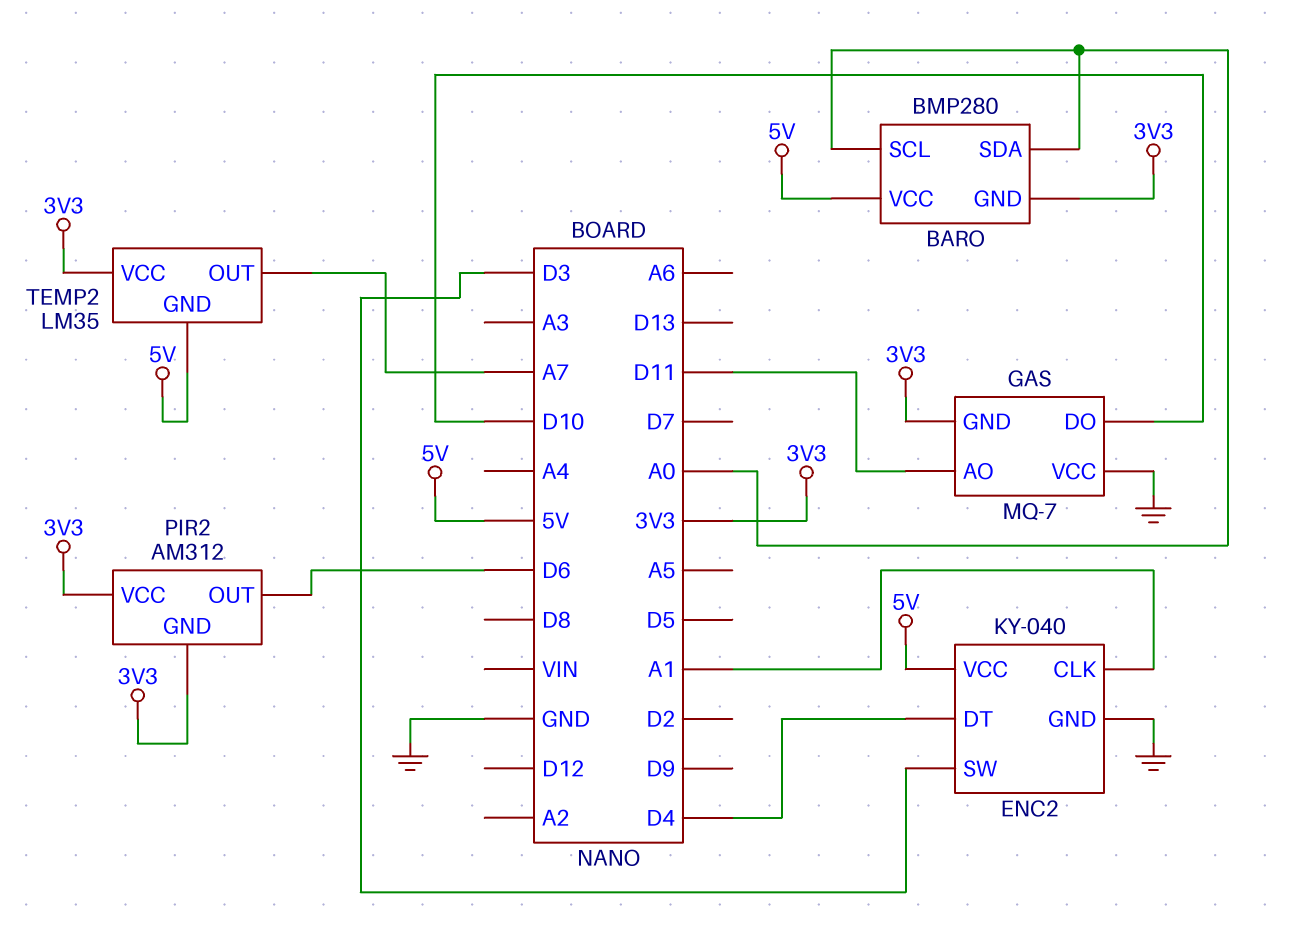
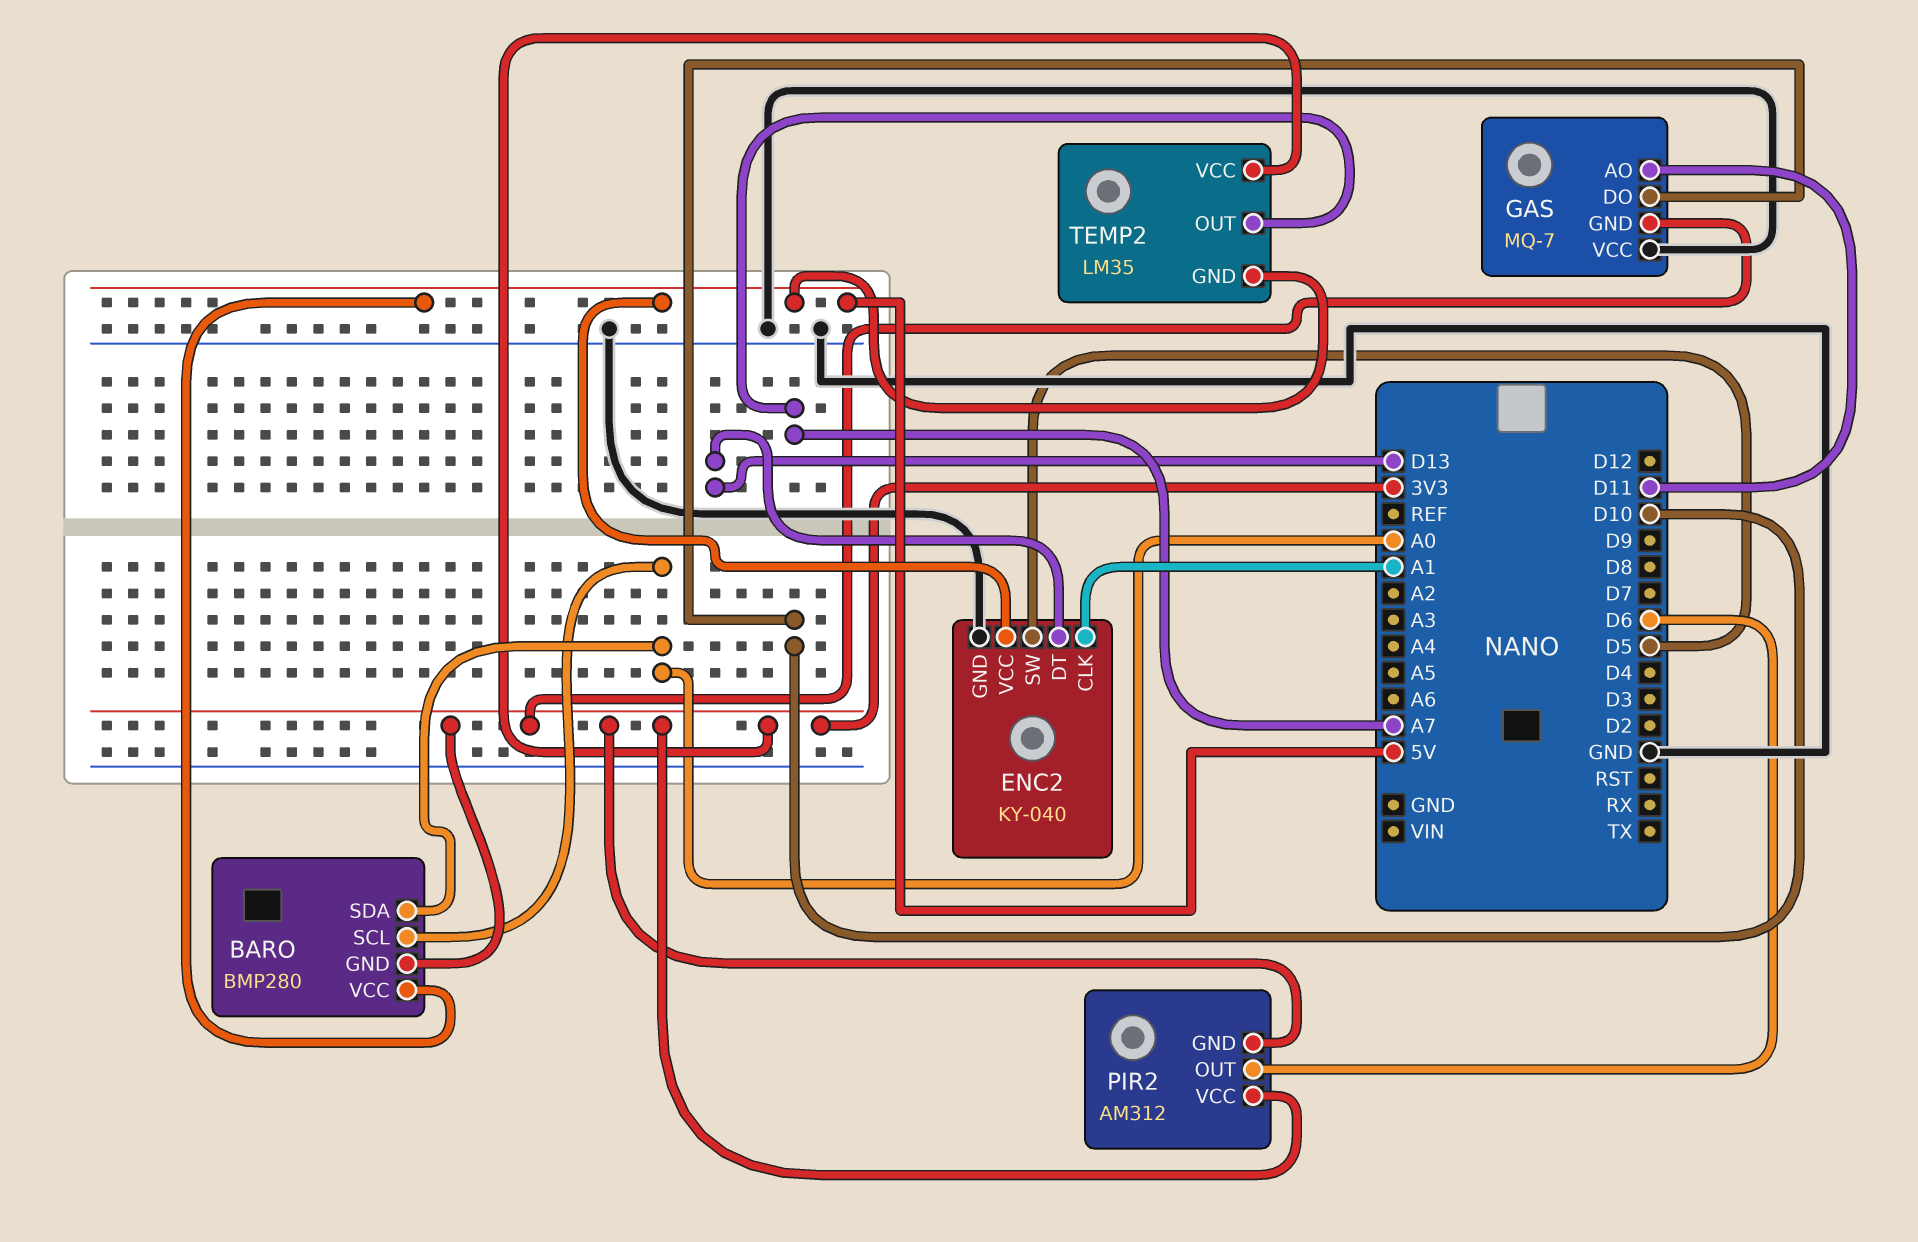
ENC2 pin DT: D4 -> D13
ENC2 pin SW: D3 -> D5

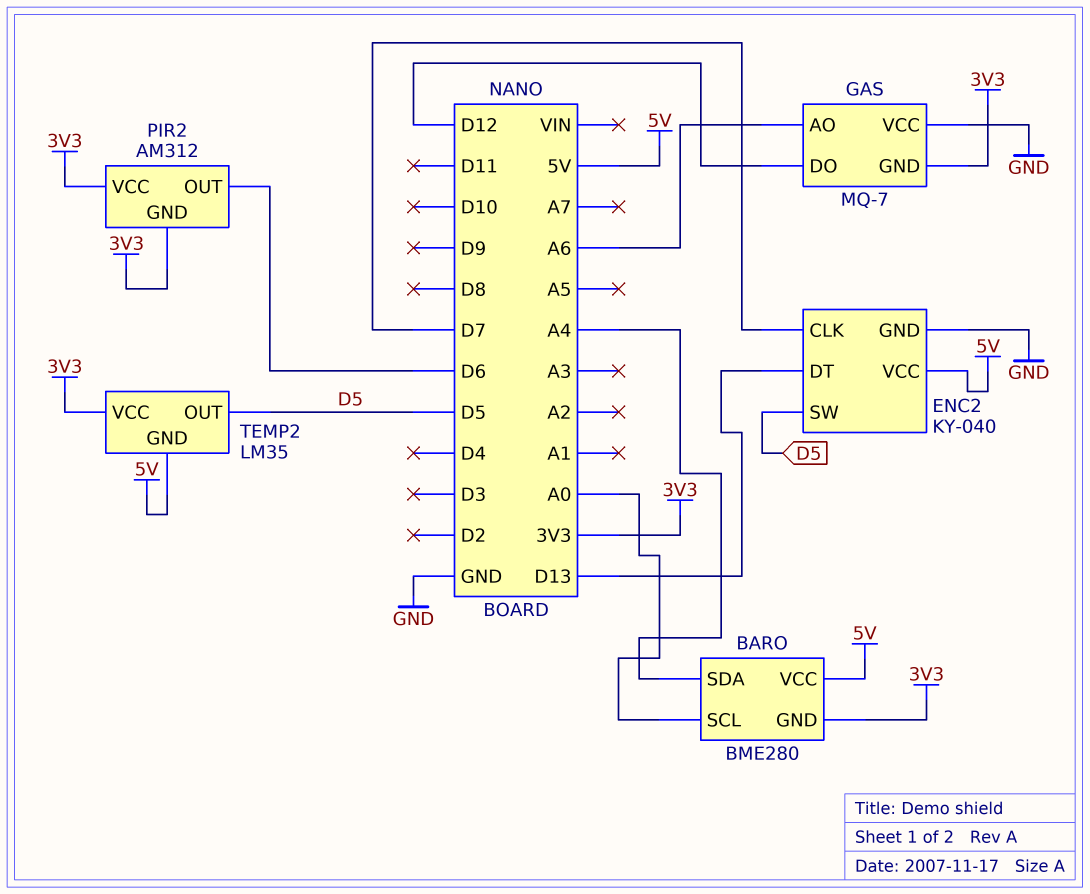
BARO: BMP280 -> BME280
BARO pin SDA: A0 -> A4
ENC2 pin CLK: A1 -> D7
GAS pin AO: D11 -> A6
GAS pin DO: D10 -> D12
TEMP2 pin OUT: A7 -> D5

